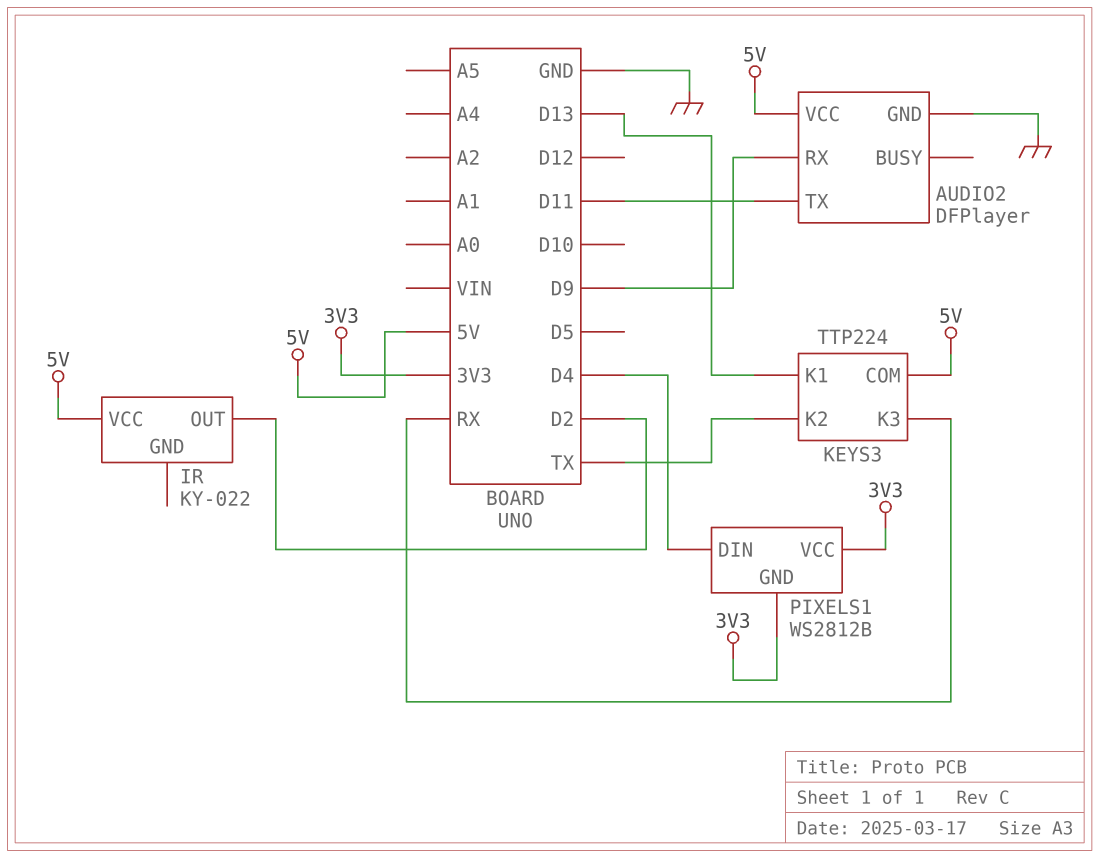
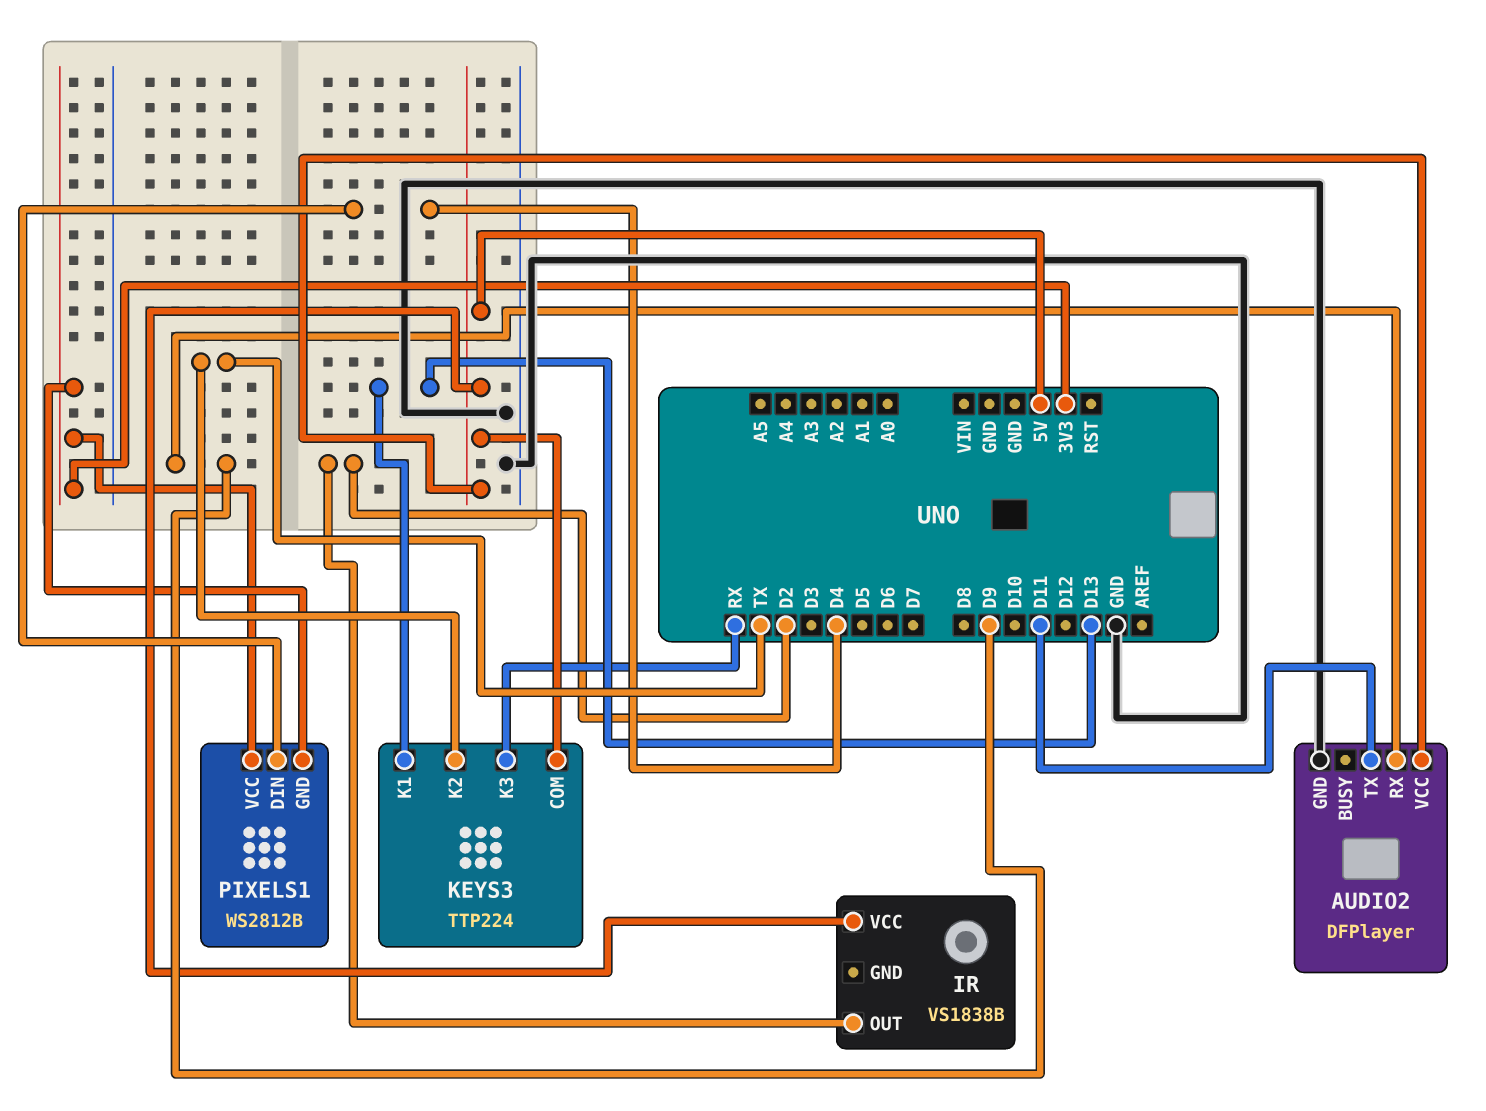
IR: KY-022 -> VS1838B

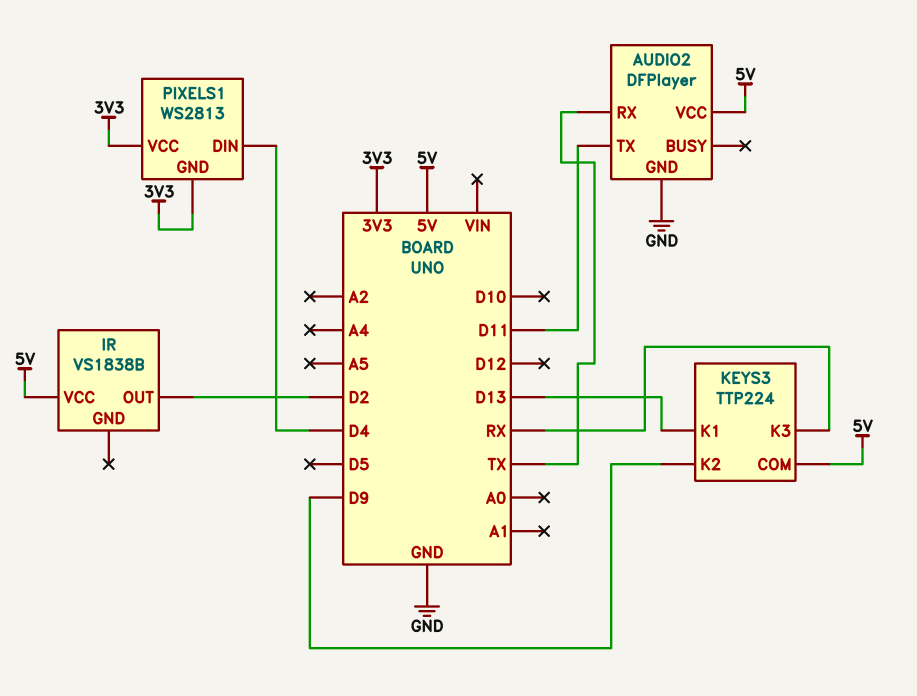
AUDIO2 pin RX: D9 -> TX
KEYS3 pin K2: TX -> D9
PIXELS1: WS2812B -> WS2813

